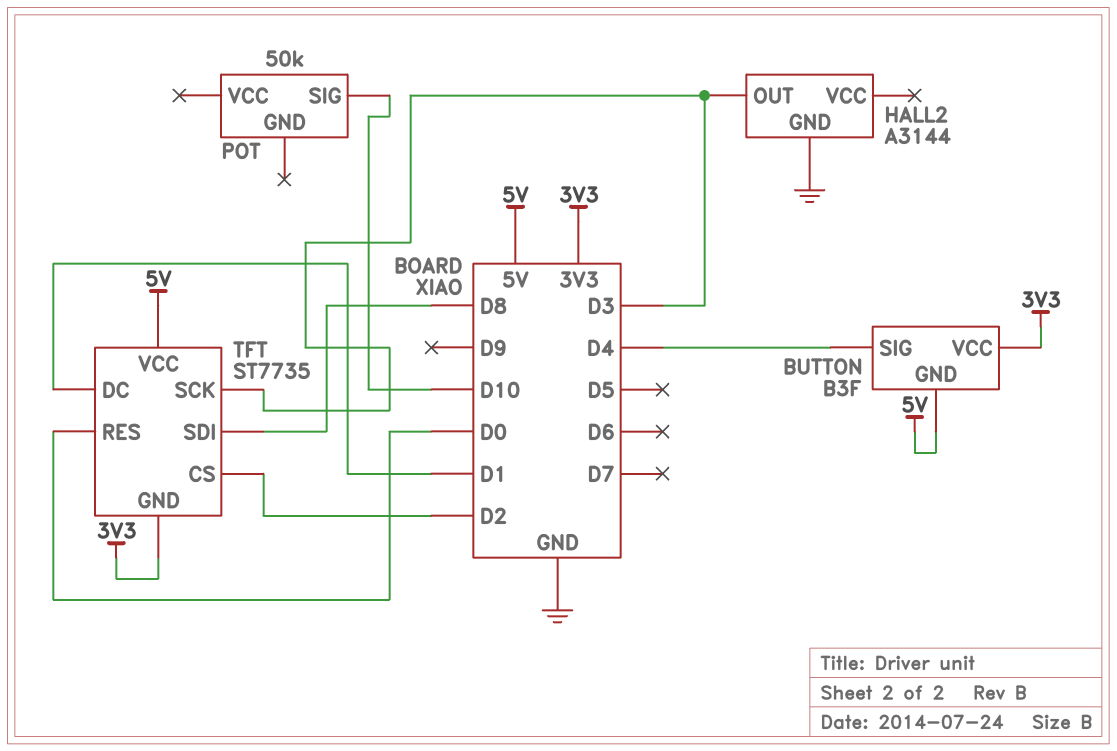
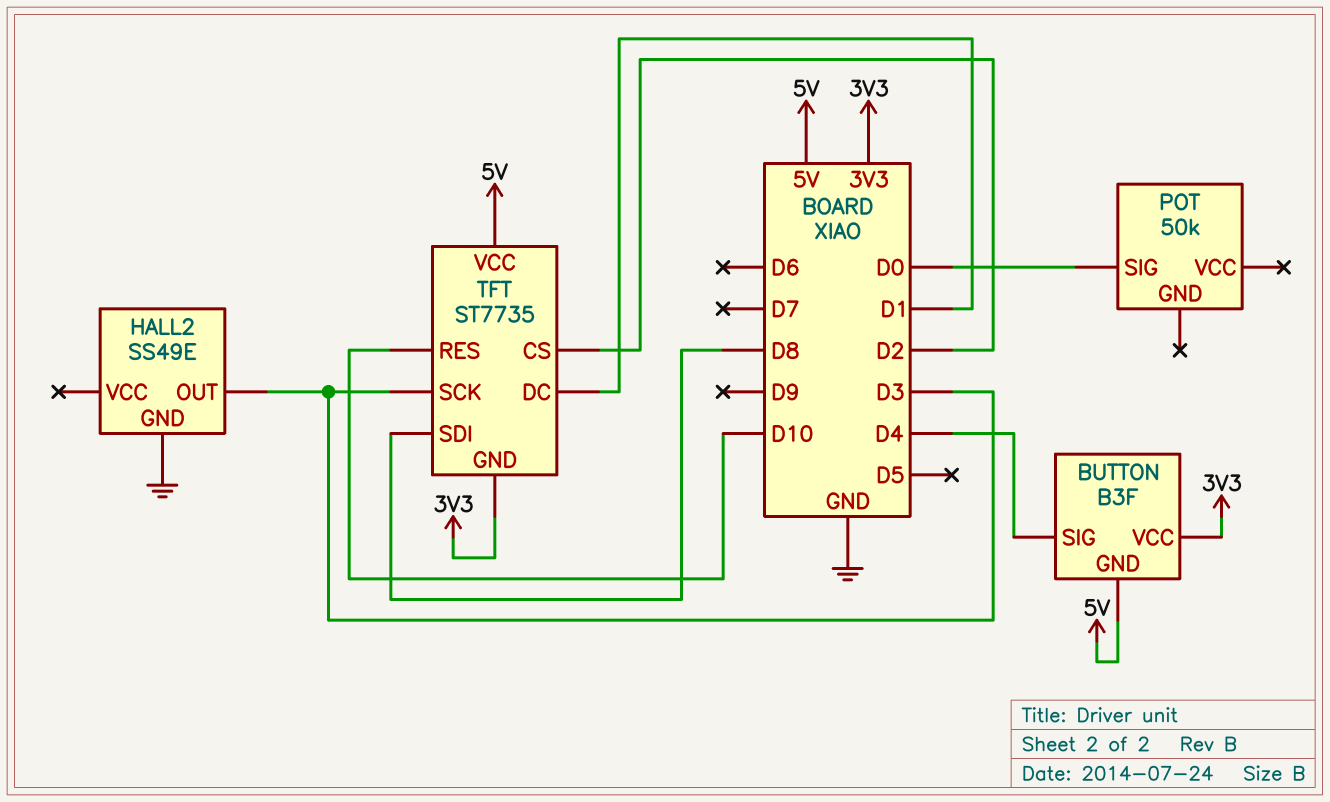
HALL2: A3144 -> SS49E
POT pin SIG: D10 -> D0
TFT pin RES: D0 -> D10

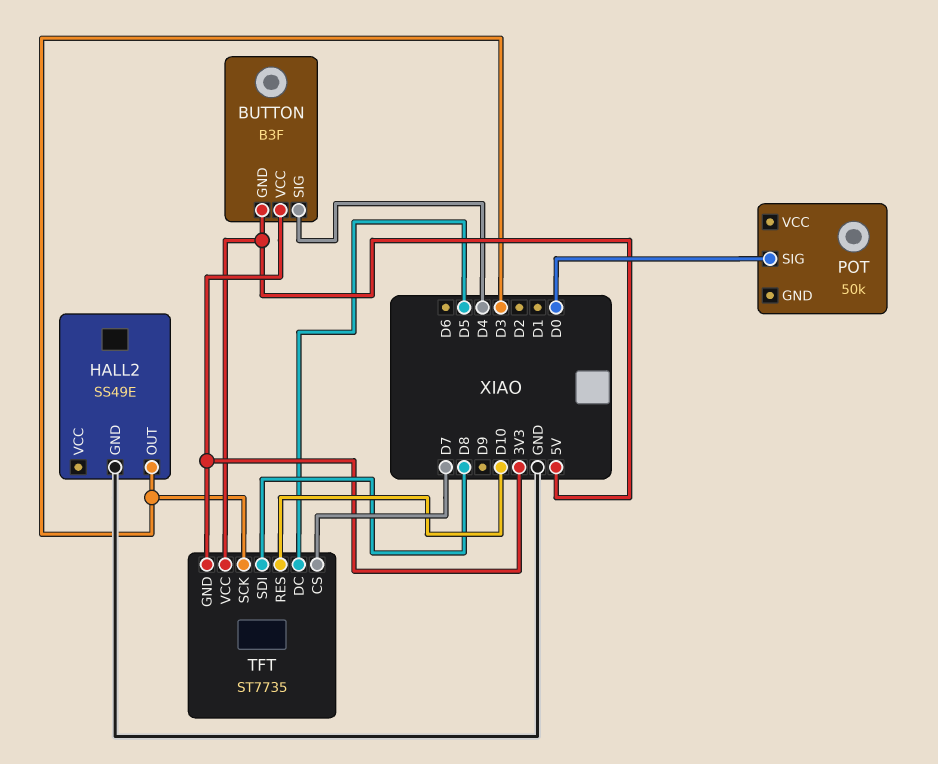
TFT pin CS: D2 -> D7
TFT pin DC: D1 -> D5

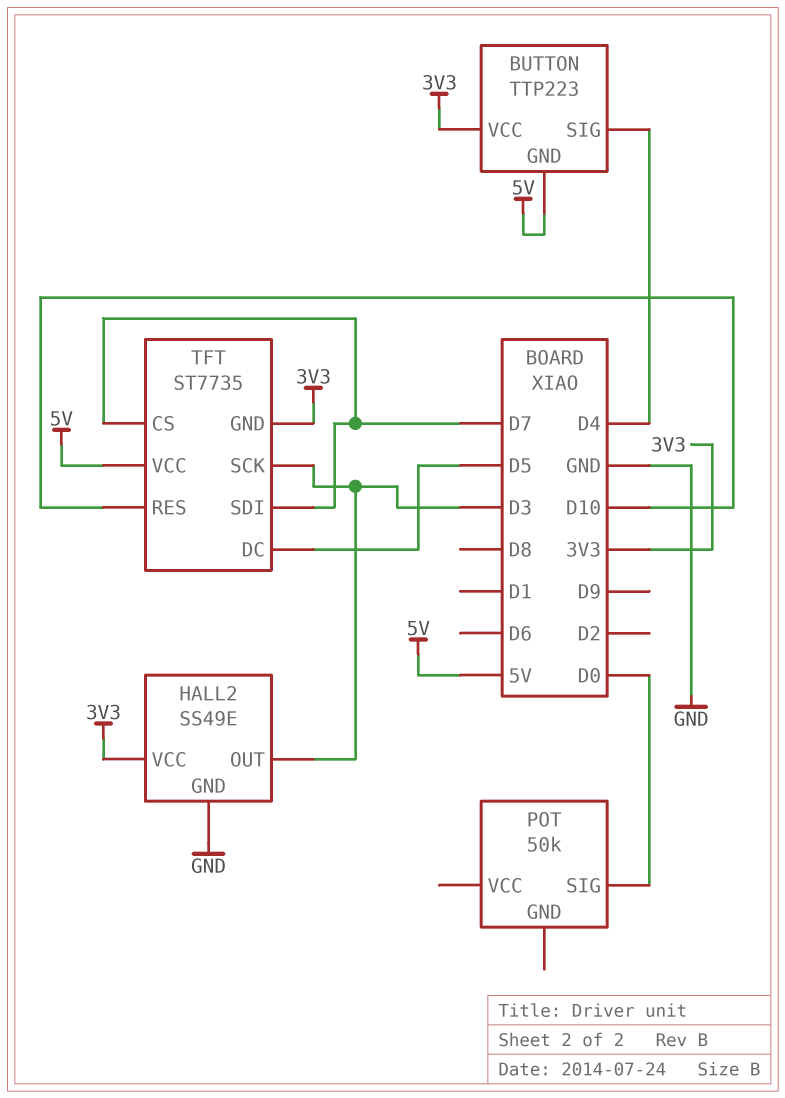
BUTTON: B3F -> TTP223
HALL2 pin VCC: none -> 3V3
TFT pin SDI: D8 -> D7

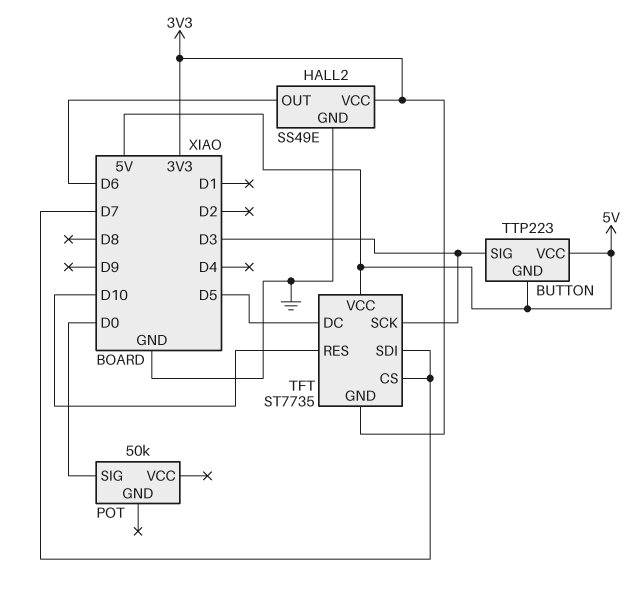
BUTTON pin SIG: D4 -> D3
BUTTON pin VCC: 3V3 -> 5V
HALL2 pin OUT: D3 -> D6

